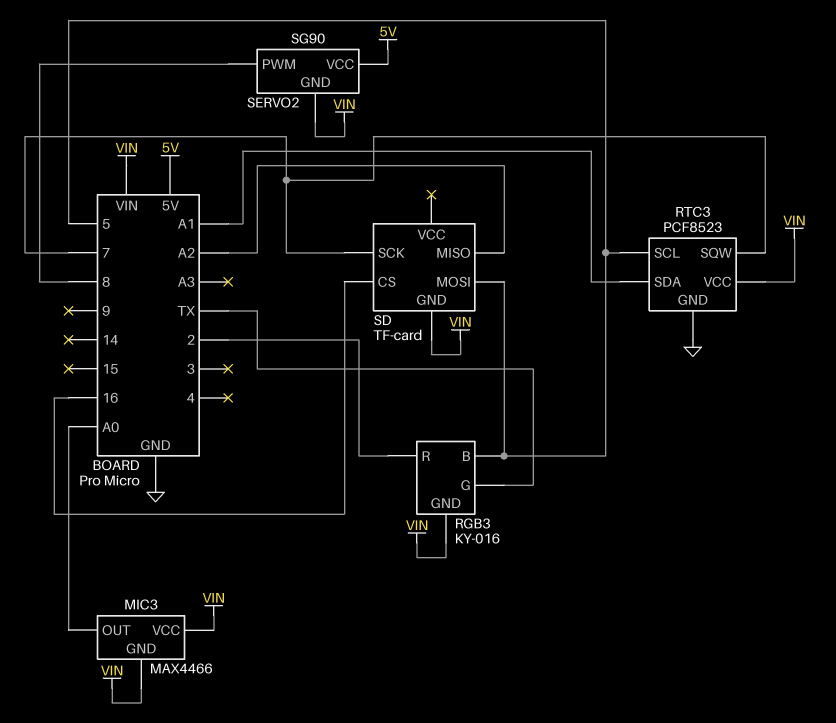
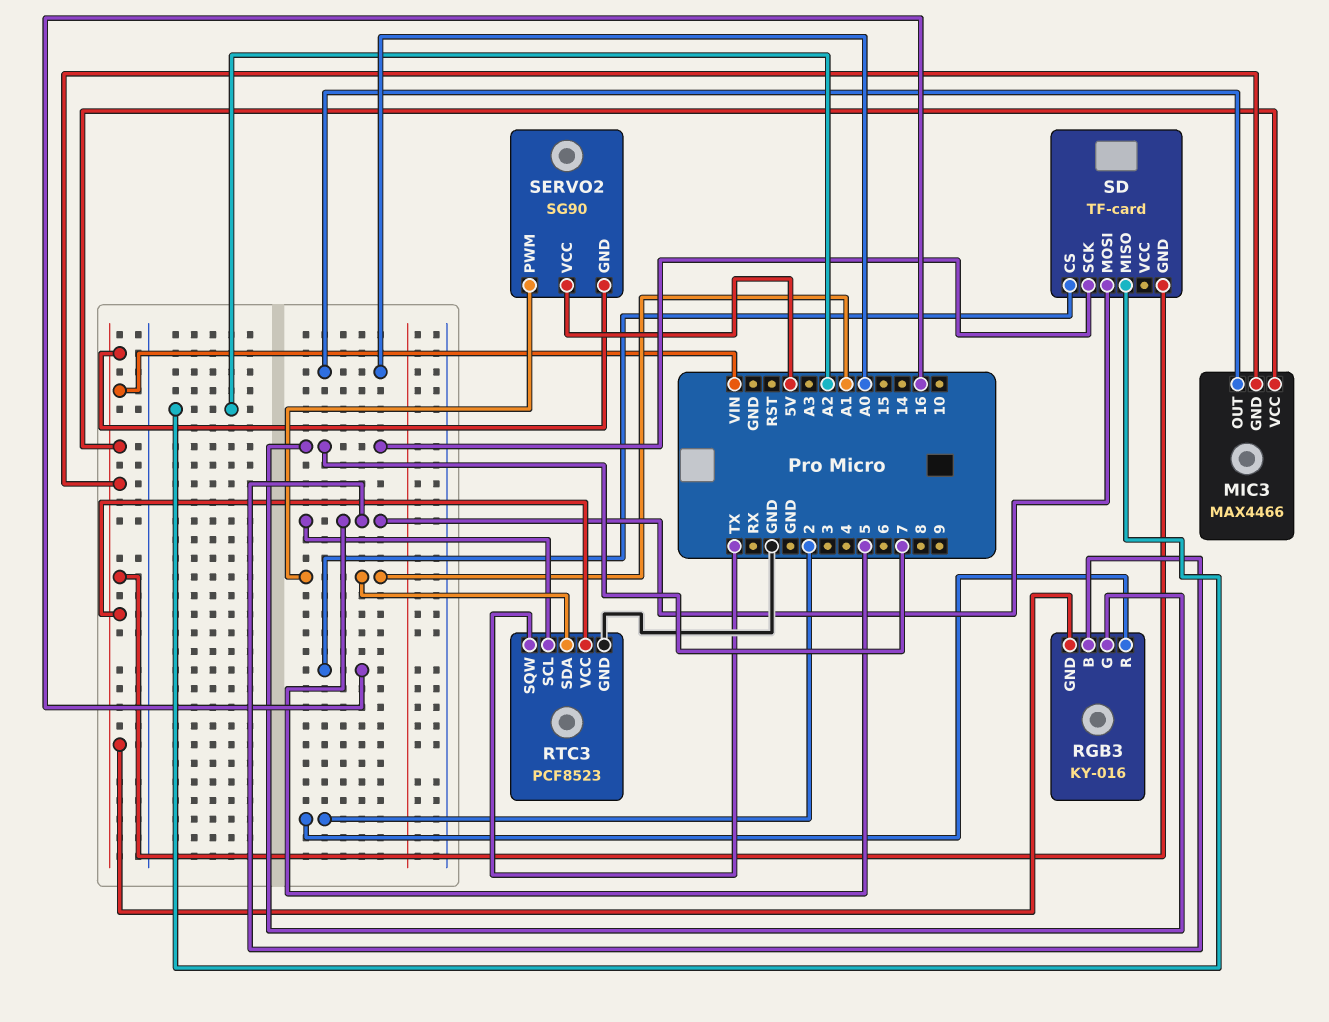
RGB3 pin G: TX -> 7
RTC3 pin SQW: 7 -> TX
SERVO2 pin PWM: 8 -> A1

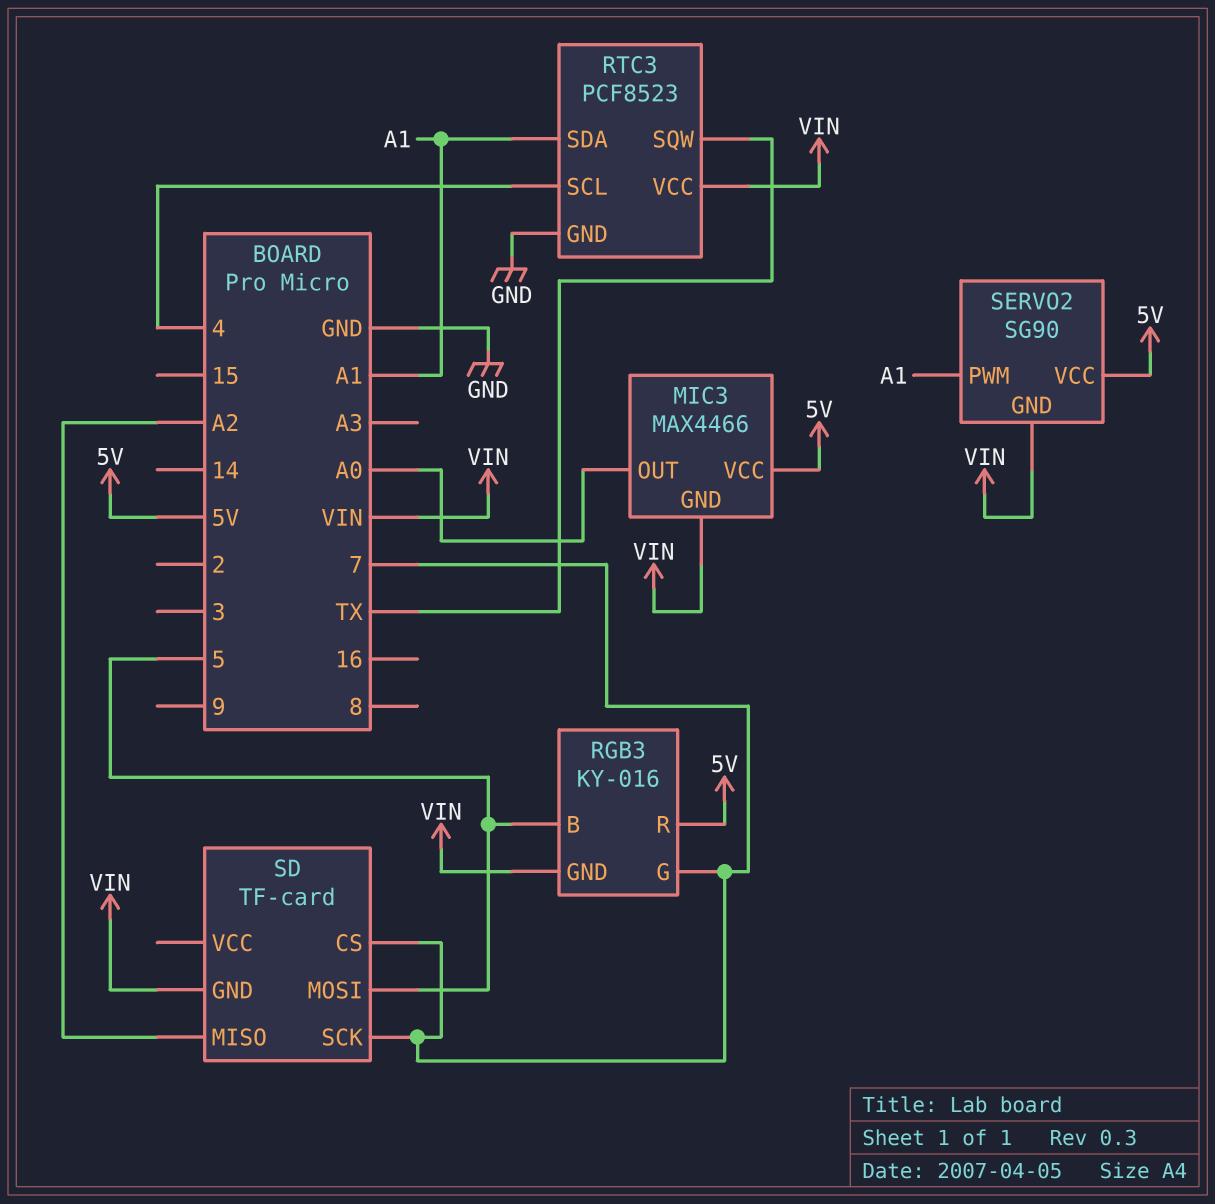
MIC3 pin VCC: VIN -> 5V
RGB3 pin R: 2 -> 5V
RTC3 pin SCL: 5 -> 4
SD pin CS: 16 -> 7

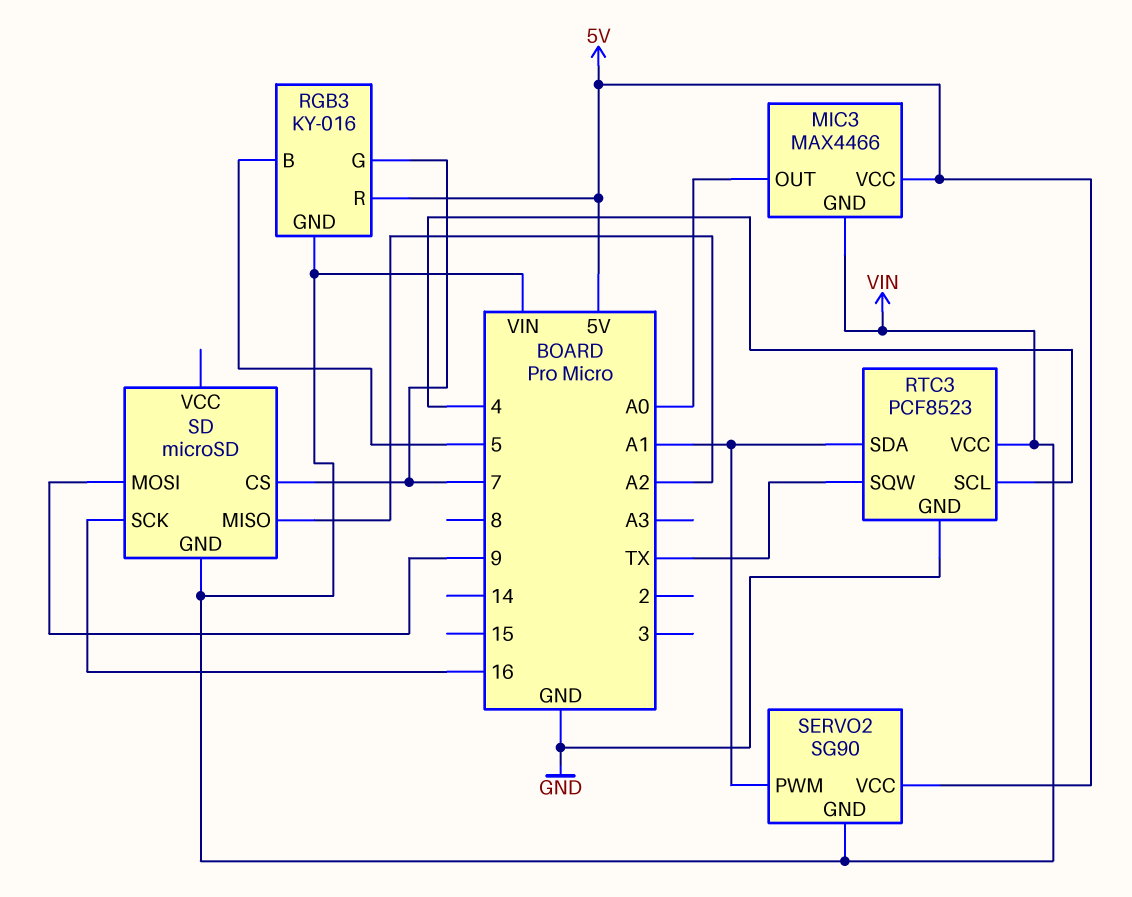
SD: TF-card -> microSD
SD pin MOSI: 5 -> 9
SD pin SCK: 7 -> 16

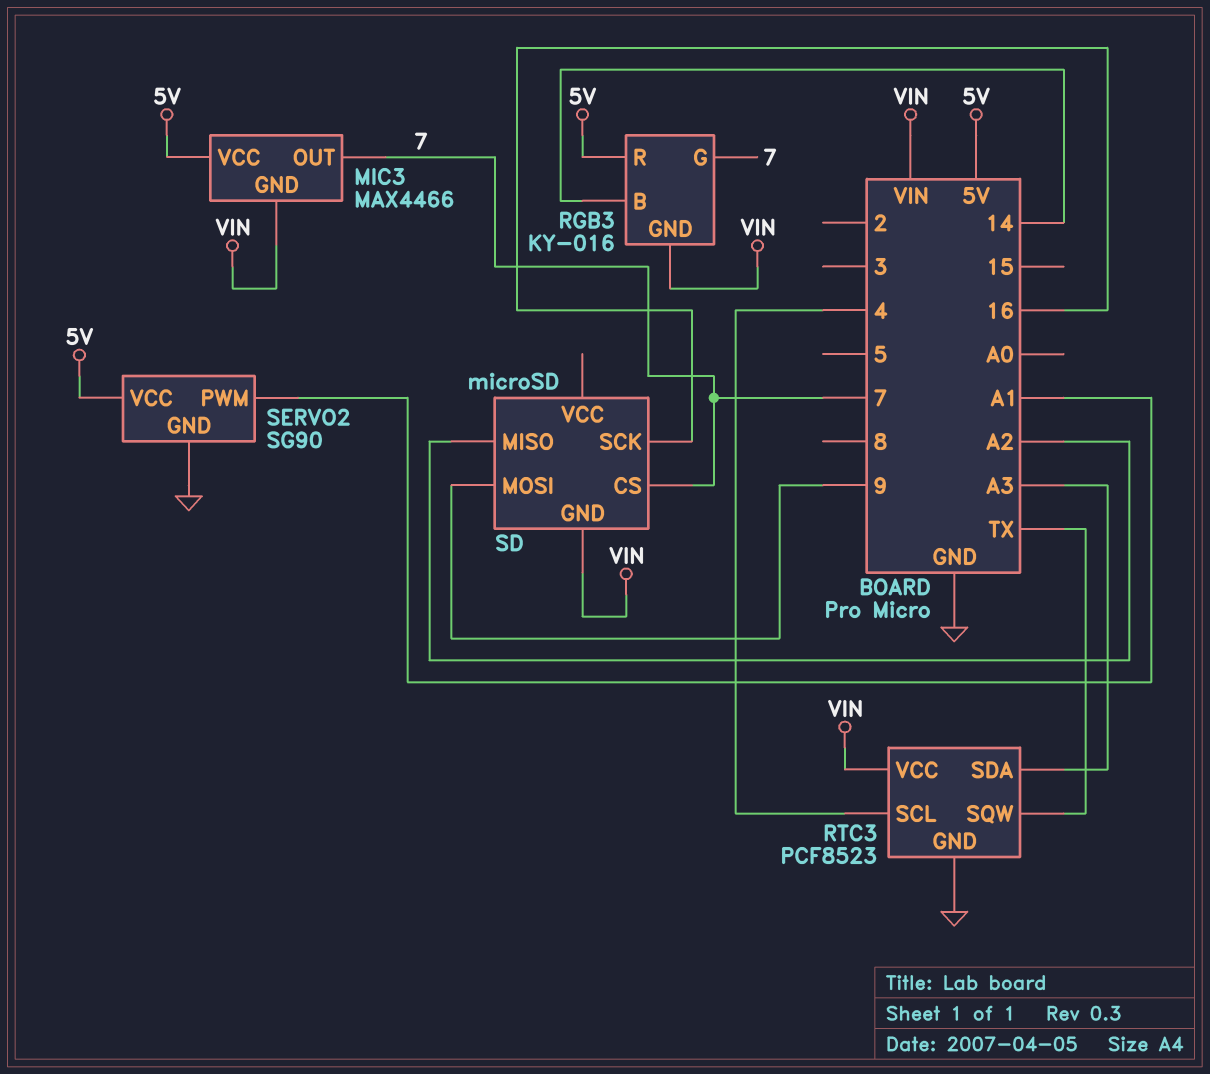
MIC3 pin OUT: A0 -> 7
RGB3 pin B: 5 -> 14
RTC3 pin SDA: A1 -> A3
SERVO2 pin GND: VIN -> GND

